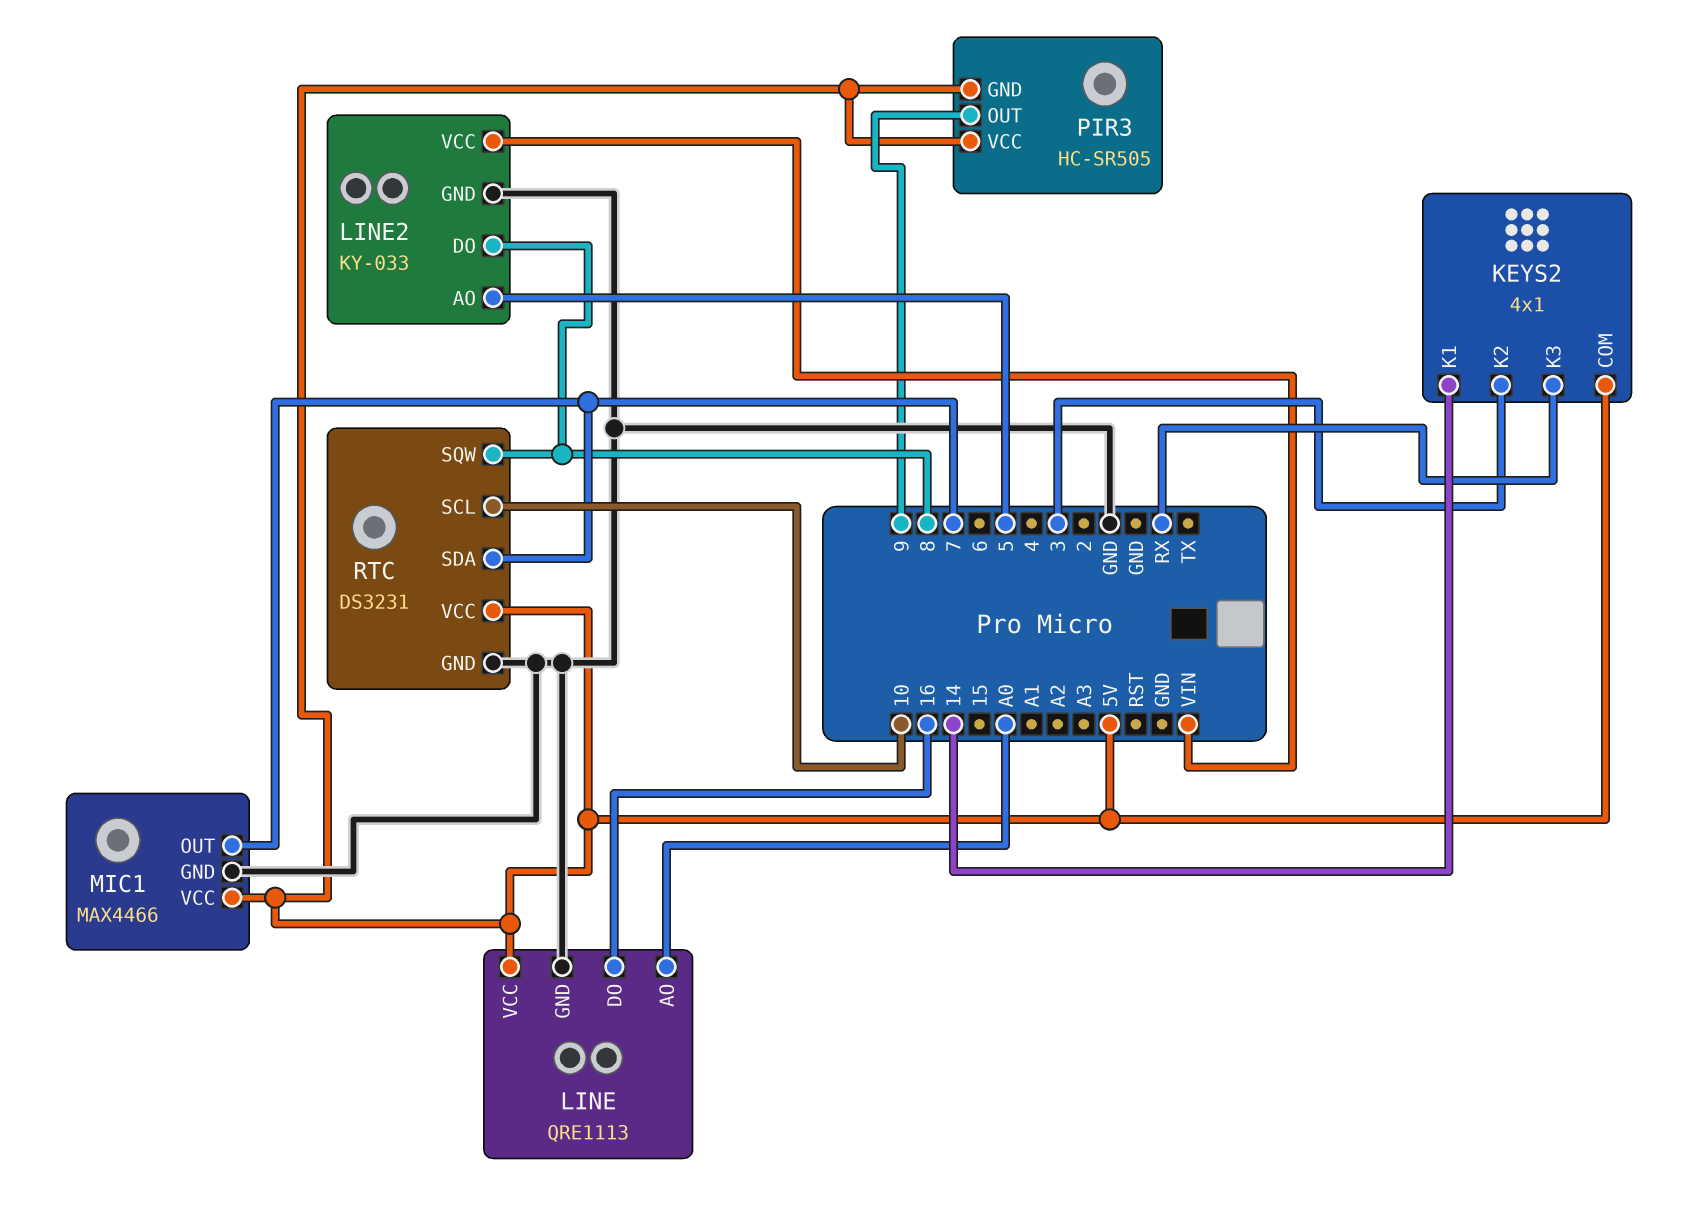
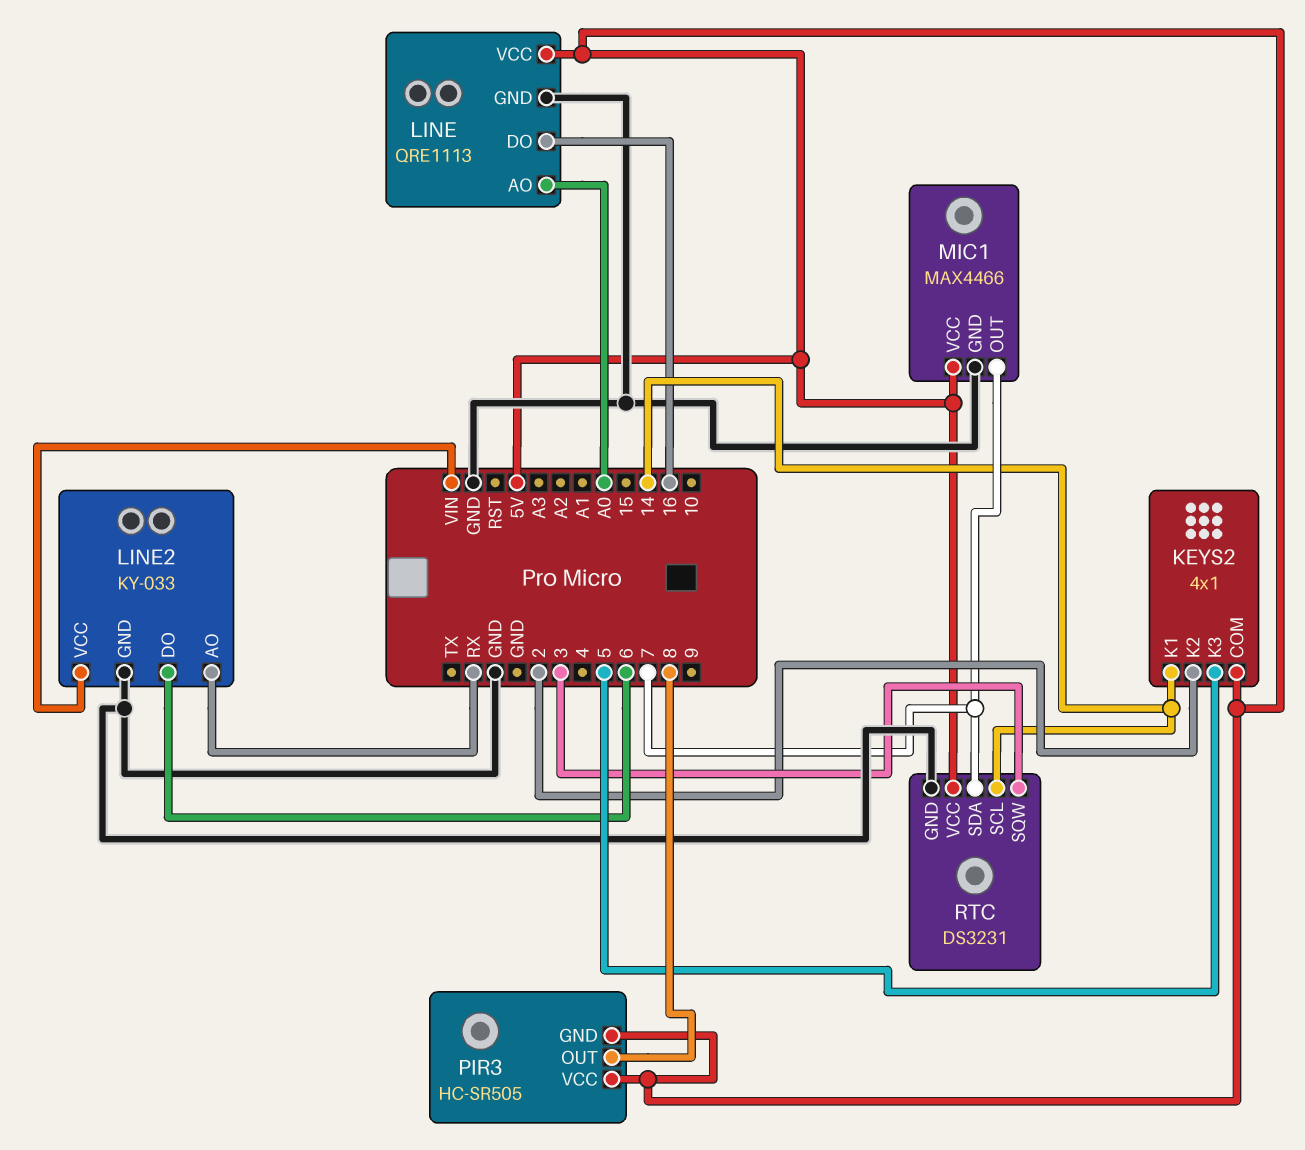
KEYS2 pin K2: 3 -> 2
KEYS2 pin K3: RX -> 5
LINE2 pin AO: 5 -> RX
LINE2 pin DO: 8 -> 6
PIR3 pin OUT: 9 -> 8
RTC pin SCL: 10 -> 14
RTC pin SQW: 8 -> 3

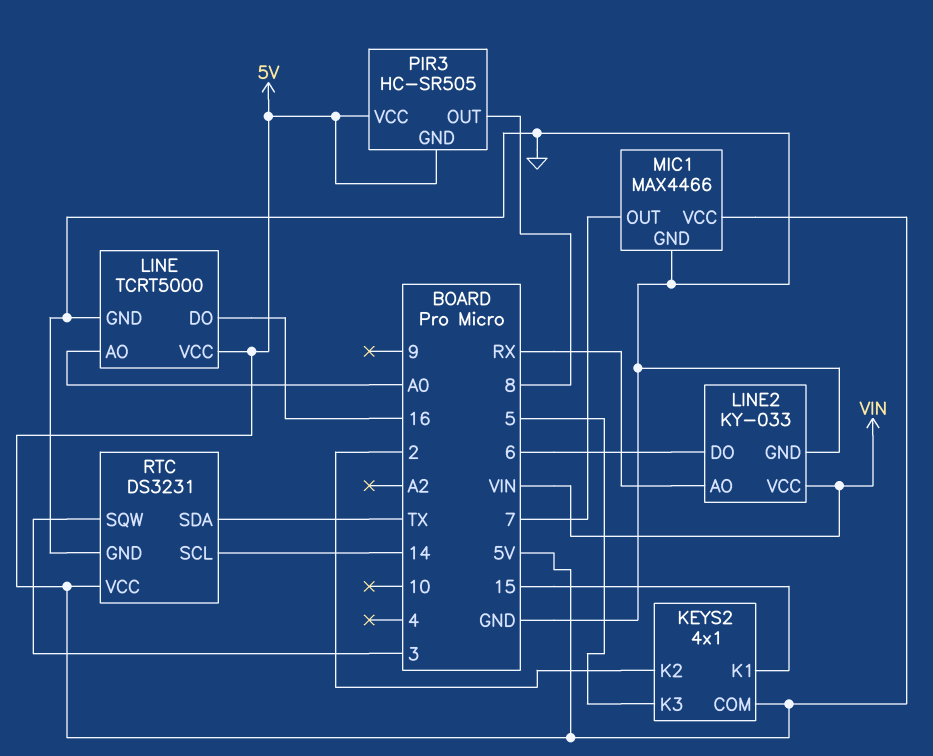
KEYS2 pin K1: 14 -> 15
LINE: QRE1113 -> TCRT5000
RTC pin SDA: 7 -> TX

